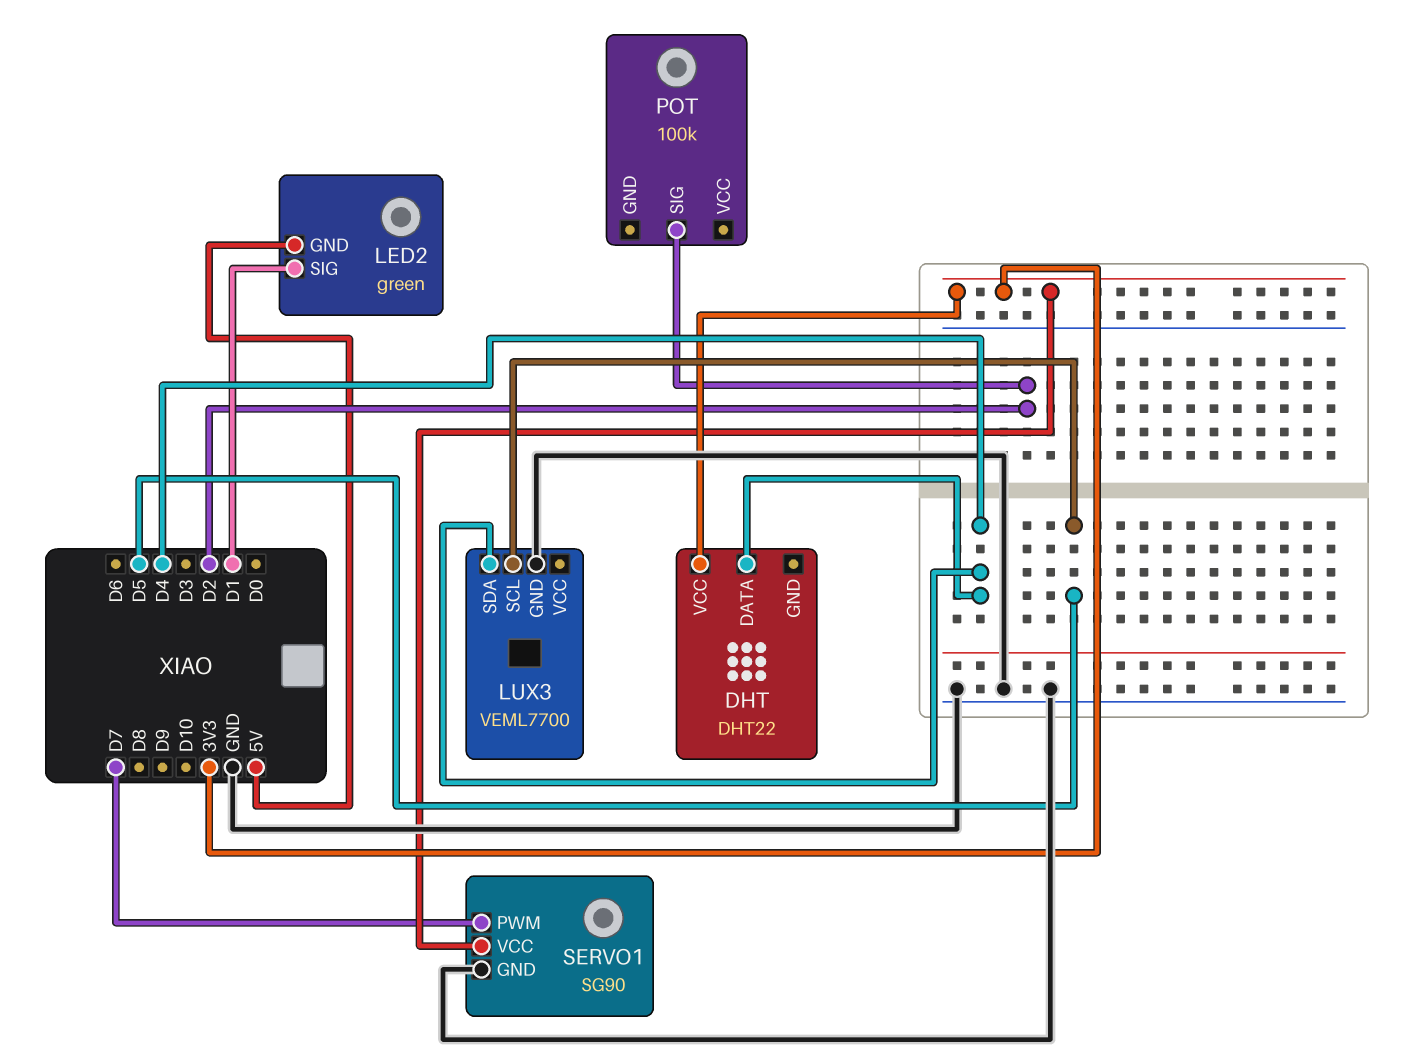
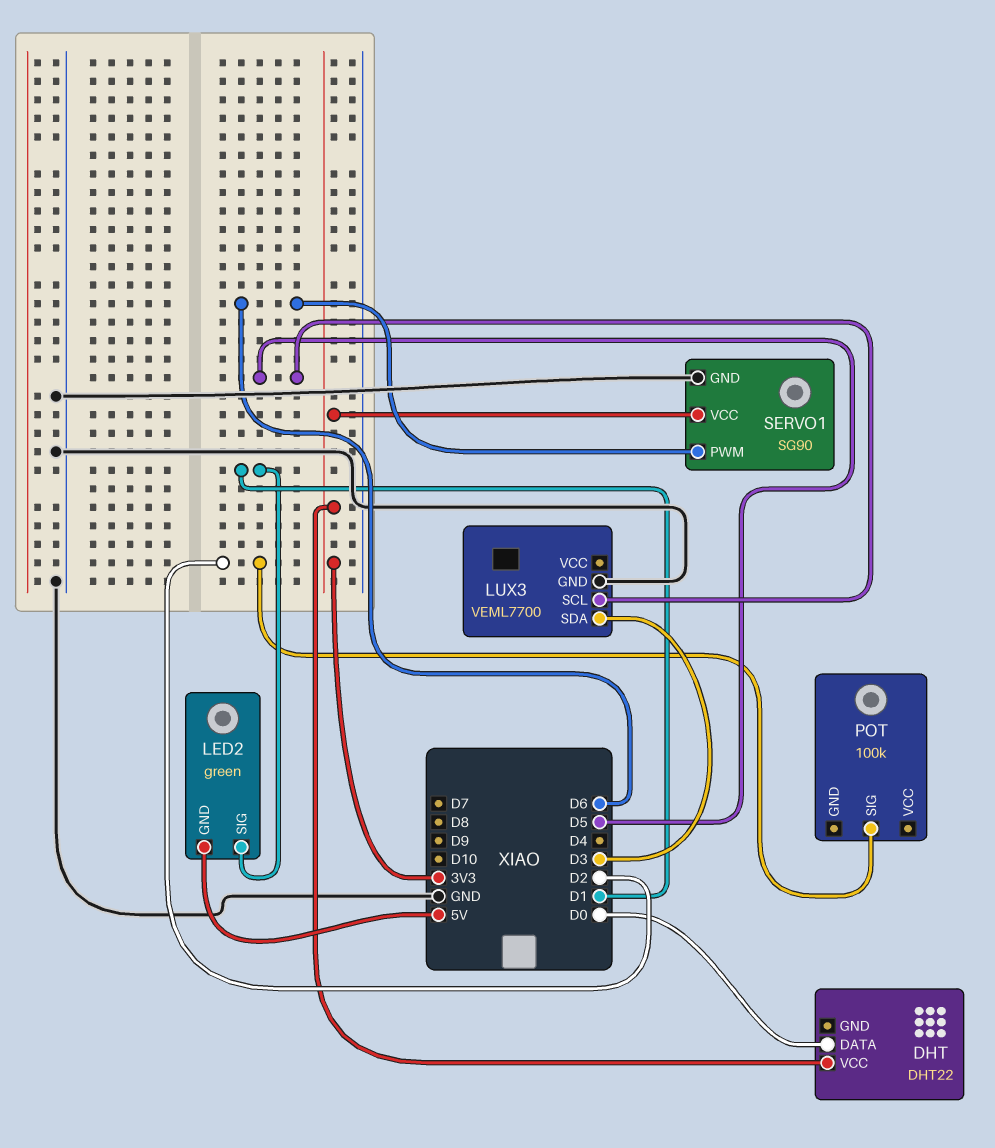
DHT pin DATA: D4 -> D0
LUX3 pin SDA: D4 -> D3
SERVO1 pin PWM: D7 -> D6

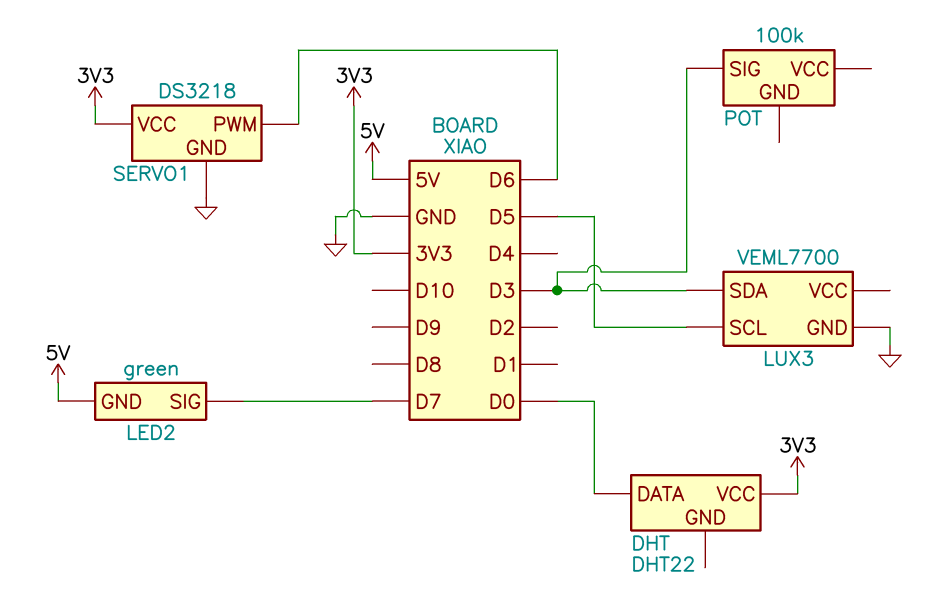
LED2 pin SIG: D1 -> D7
POT pin SIG: D2 -> D3
SERVO1: SG90 -> DS3218

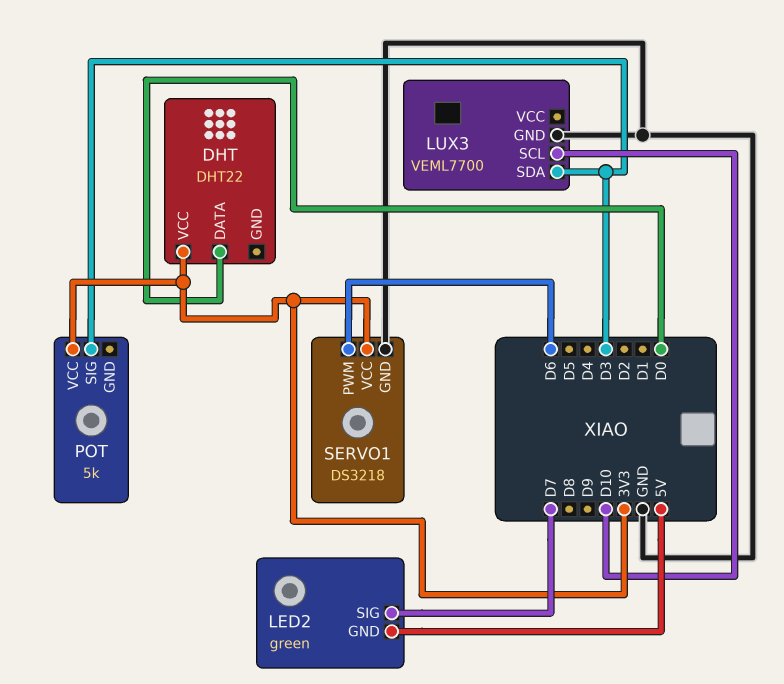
LUX3 pin SCL: D5 -> D10
POT: 100k -> 5k
POT pin VCC: none -> 3V3

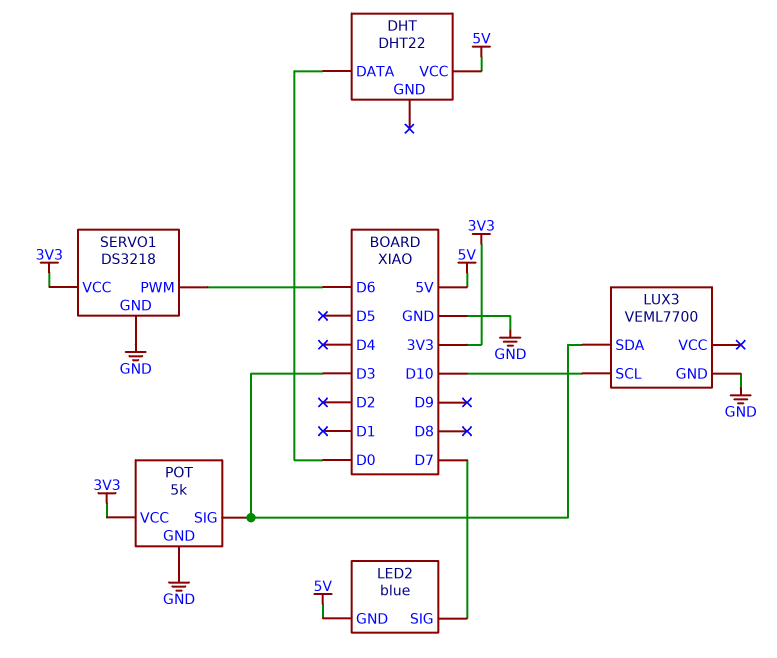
DHT pin VCC: 3V3 -> 5V
LED2: green -> blue
POT pin GND: none -> GND

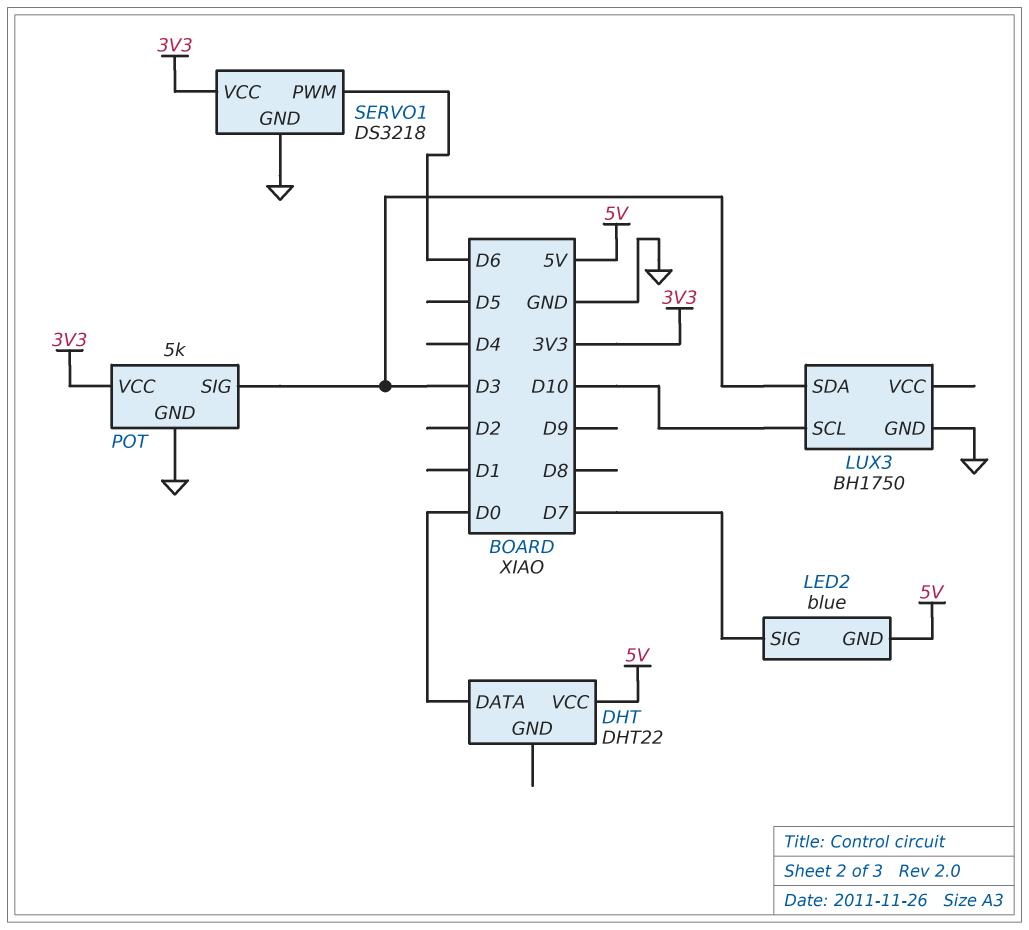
LUX3: VEML7700 -> BH1750

